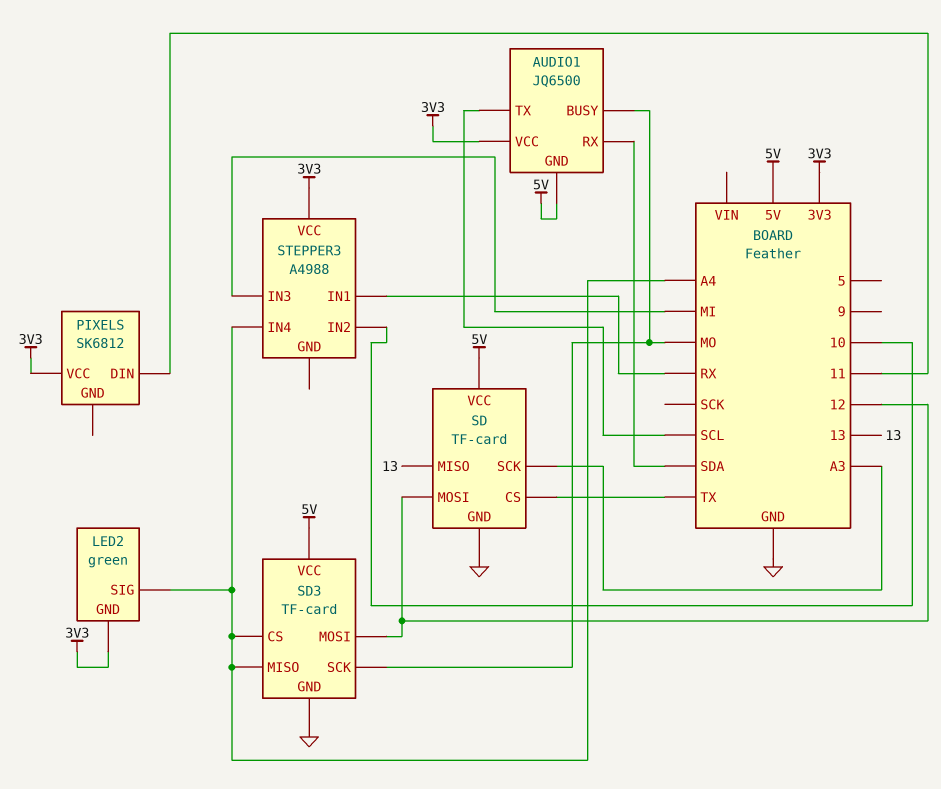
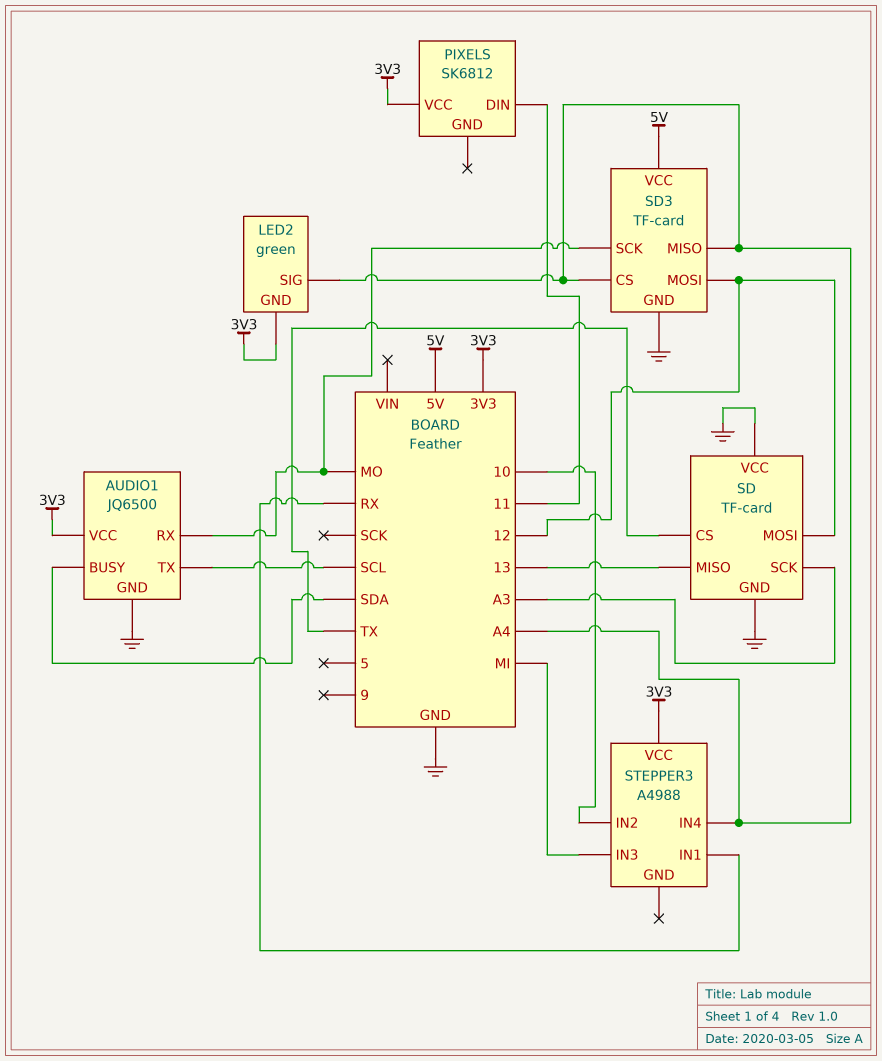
AUDIO1 pin BUSY: MO -> SDA
AUDIO1 pin GND: 5V -> GND
AUDIO1 pin RX: SDA -> MO
SD pin VCC: 5V -> GND

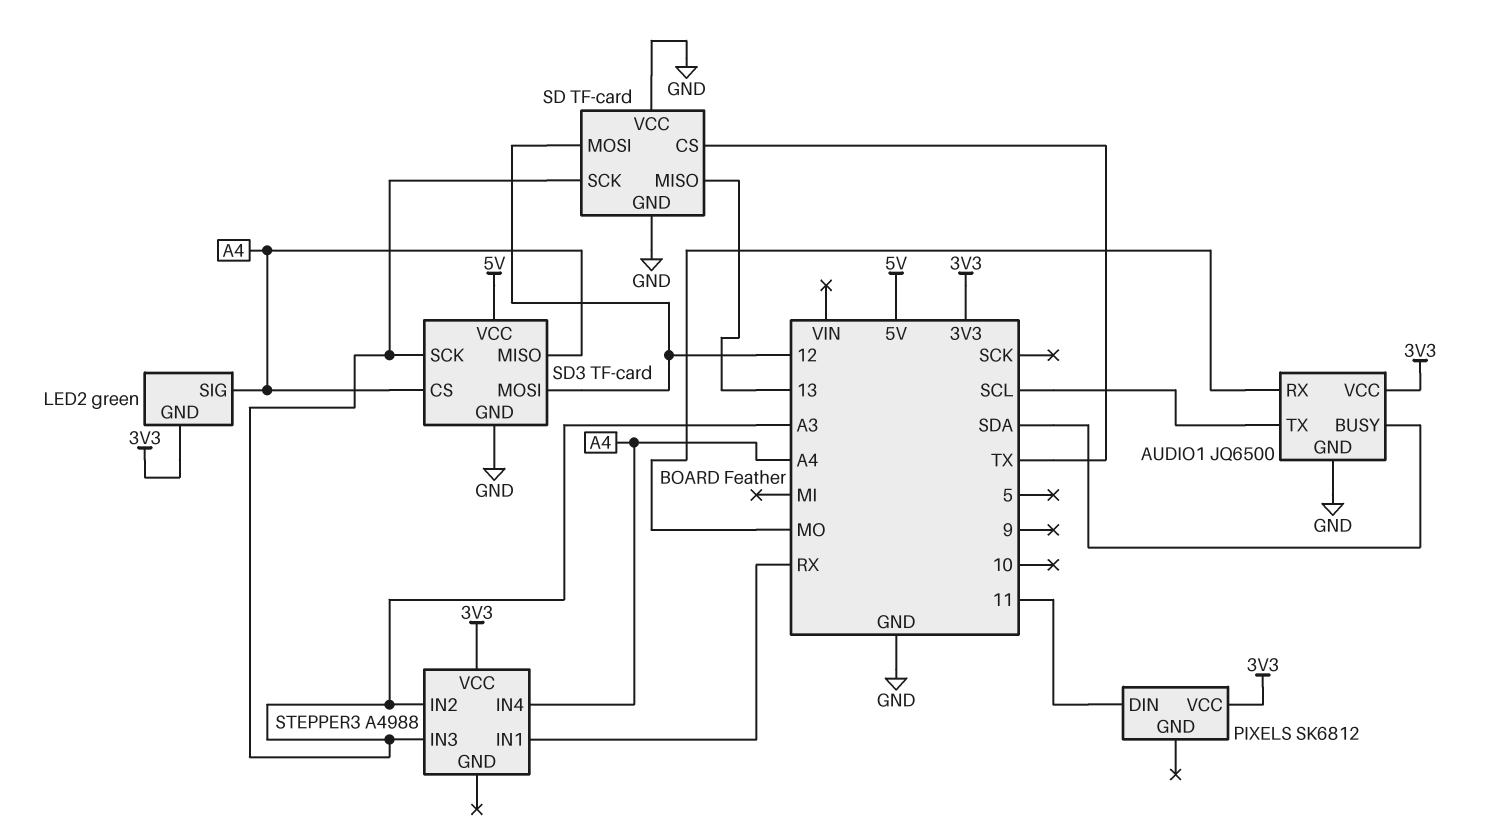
SD3 pin SCK: MO -> A3
STEPPER3 pin IN2: 10 -> A3
STEPPER3 pin IN3: MI -> A3

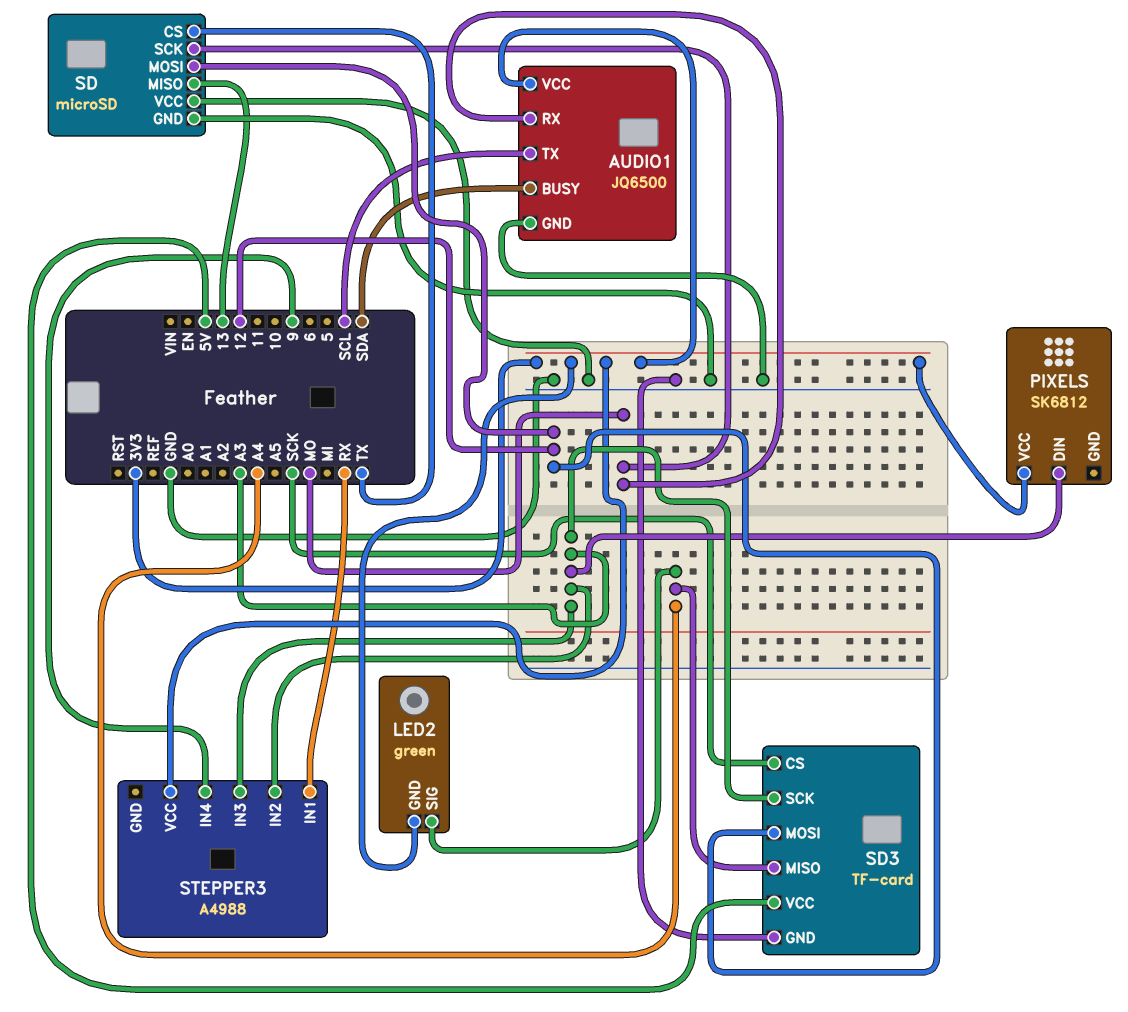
PIXELS pin DIN: 11 -> A3
SD: TF-card -> microSD
SD pin SCK: A3 -> MO
SD3 pin CS: A4 -> SCK
STEPPER3 pin IN4: A4 -> 9

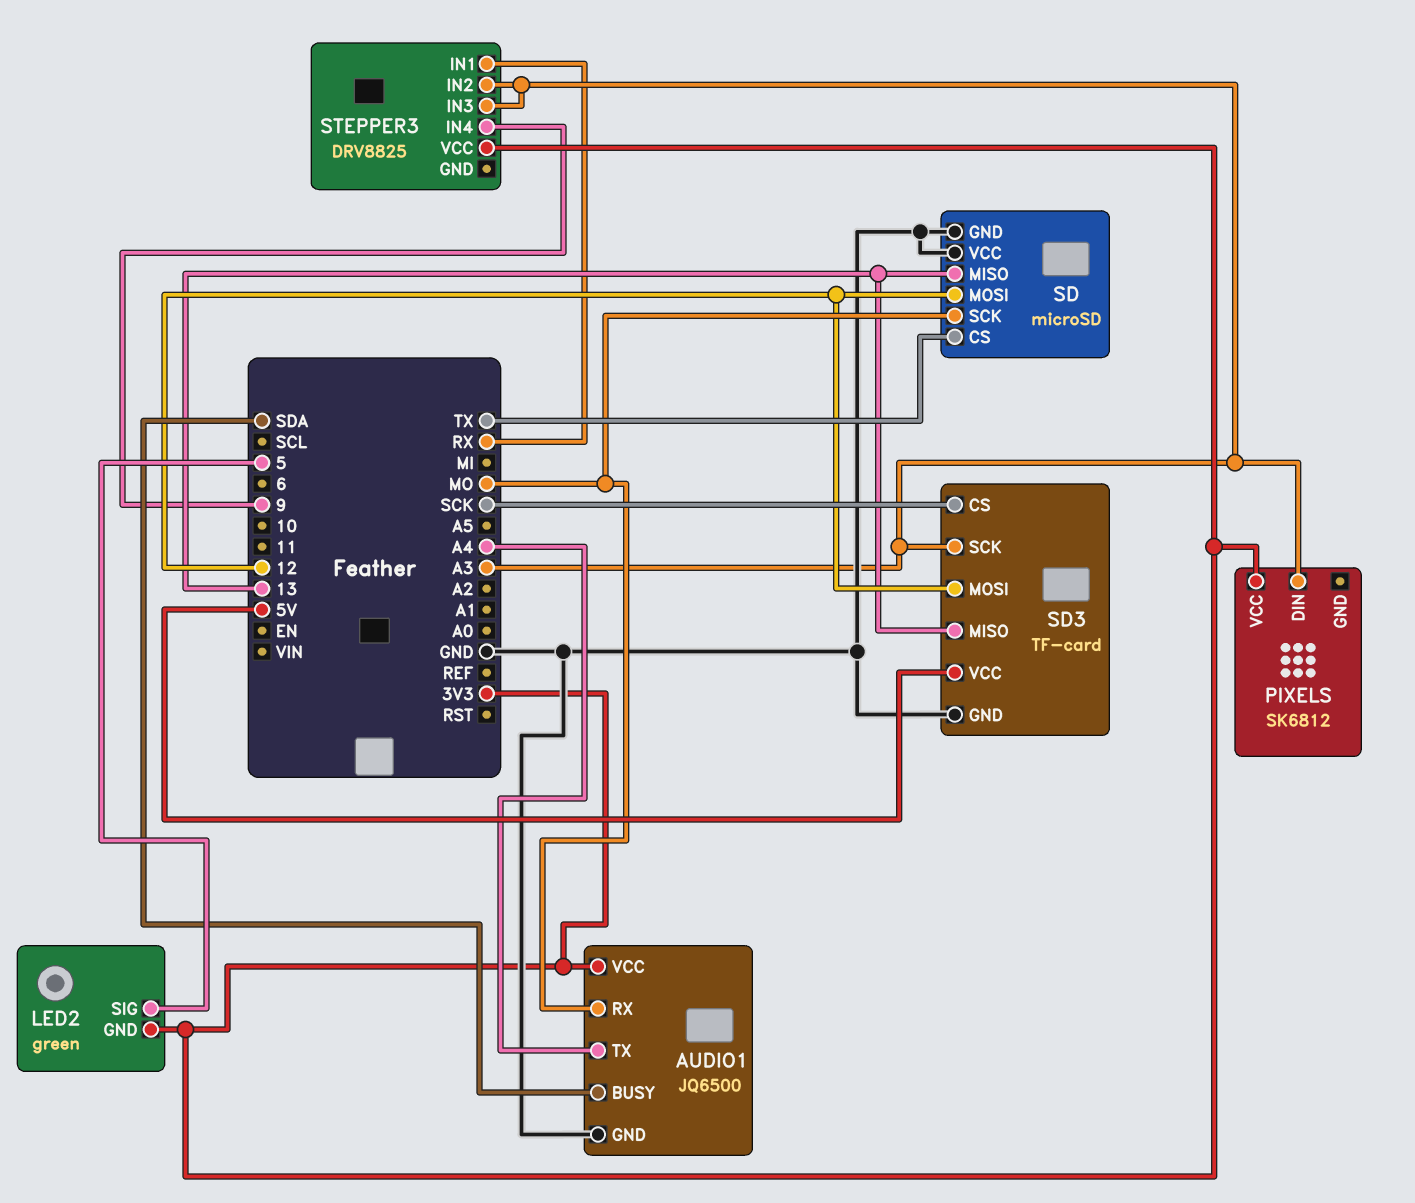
AUDIO1 pin TX: SCL -> A4
LED2 pin SIG: A4 -> 5
SD3 pin MISO: A4 -> 13
STEPPER3: A4988 -> DRV8825

